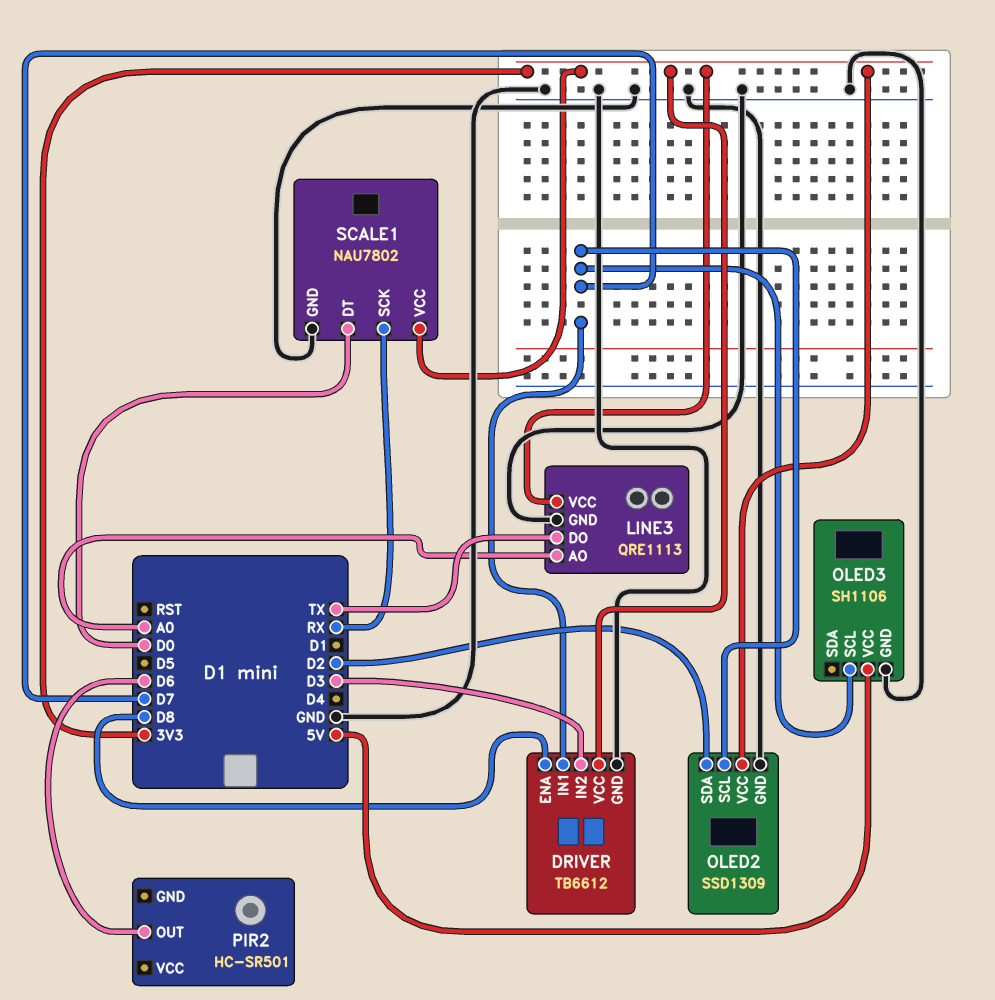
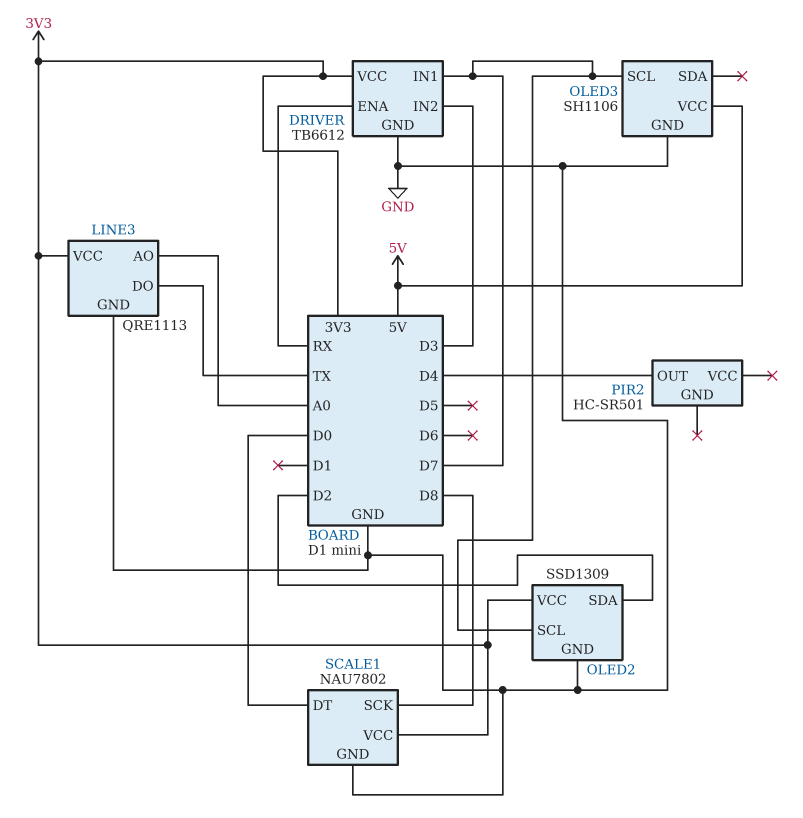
DRIVER pin ENA: D8 -> RX
PIR2 pin OUT: D6 -> D4
SCALE1 pin SCK: RX -> D8

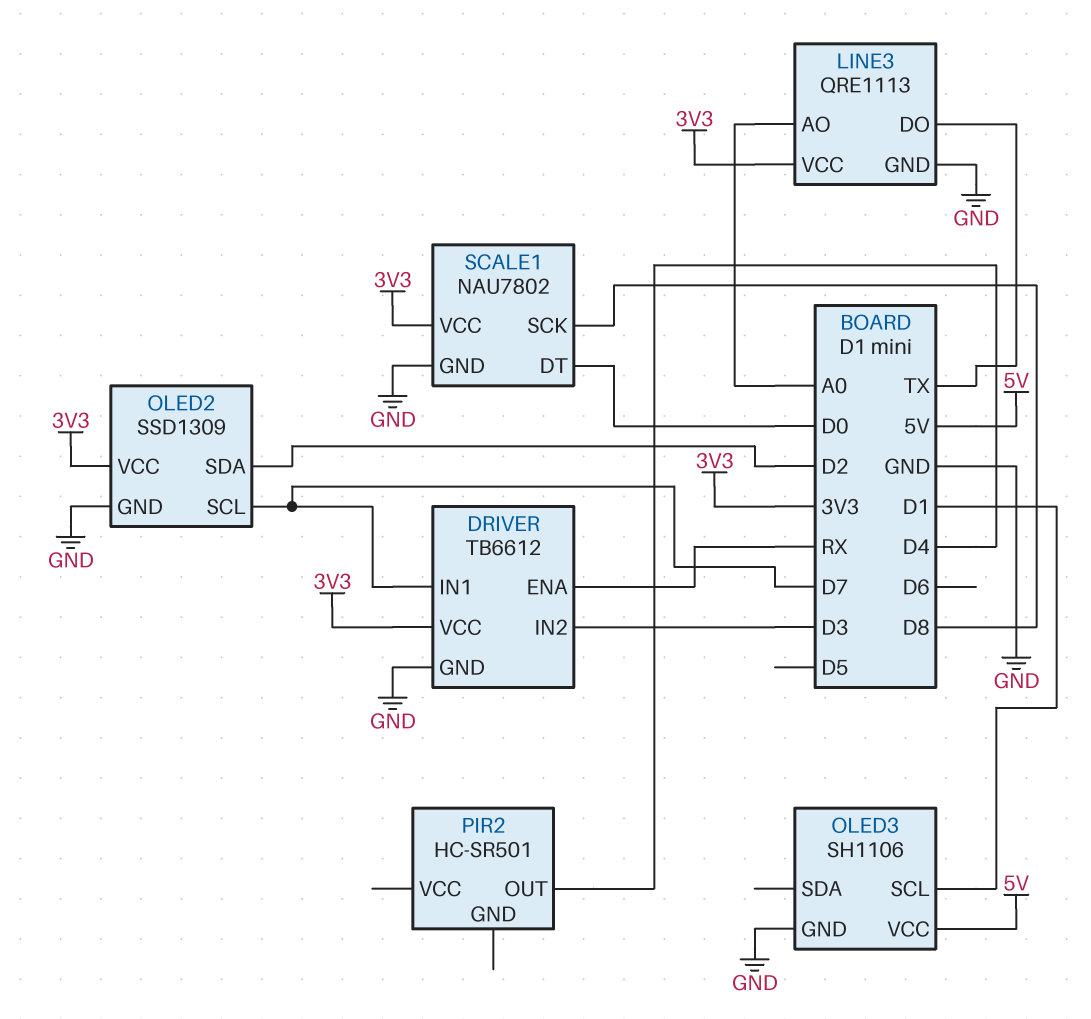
OLED3 pin SCL: D7 -> D1

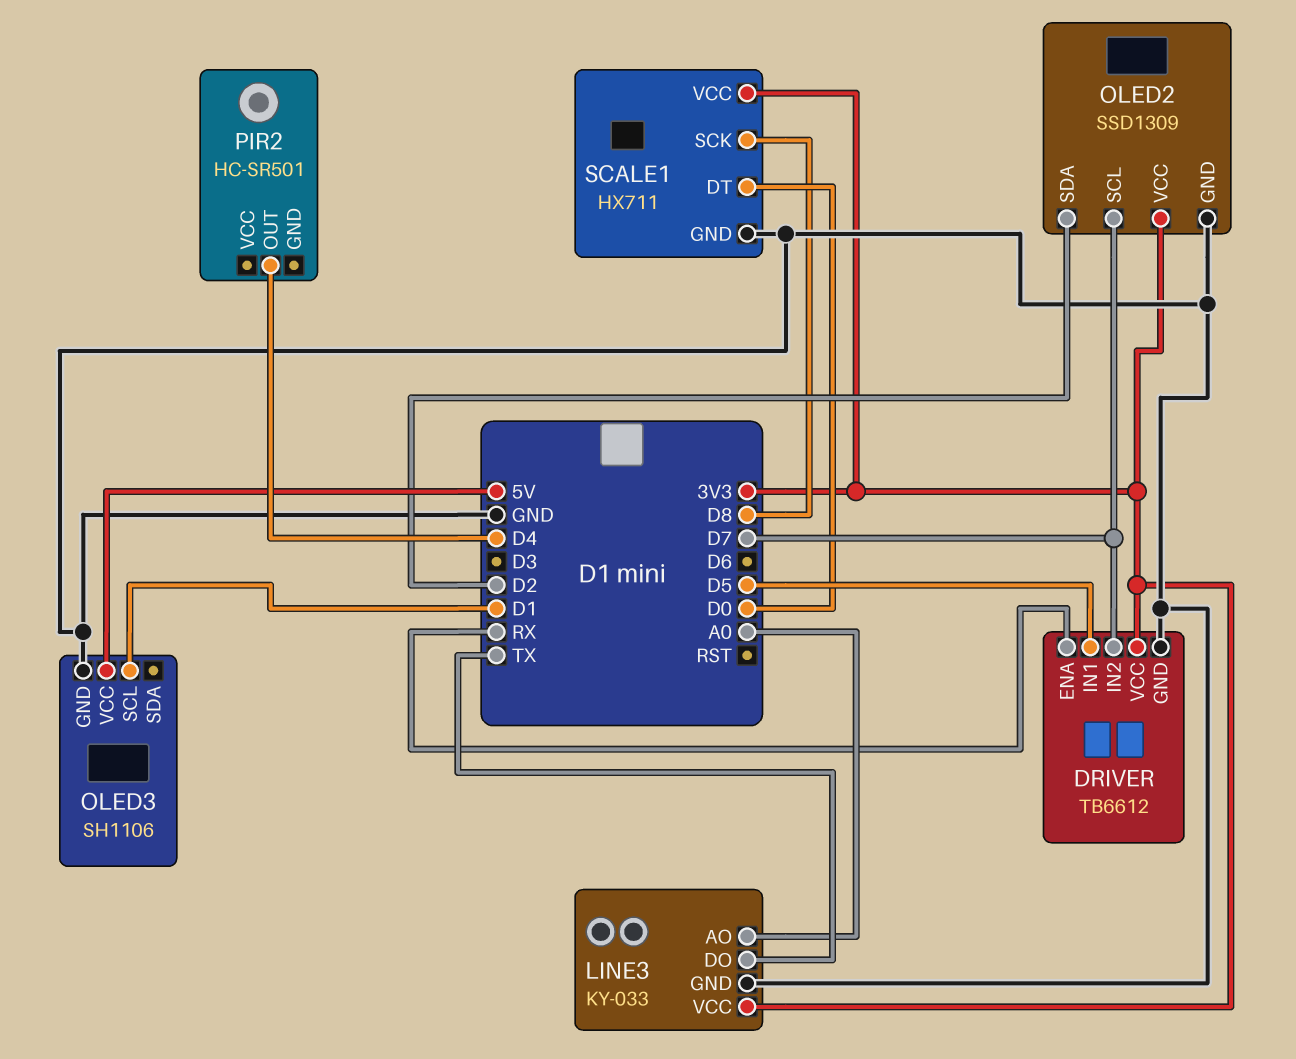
DRIVER pin IN1: D7 -> D5
DRIVER pin IN2: D3 -> D7
LINE3: QRE1113 -> KY-033
SCALE1: NAU7802 -> HX711

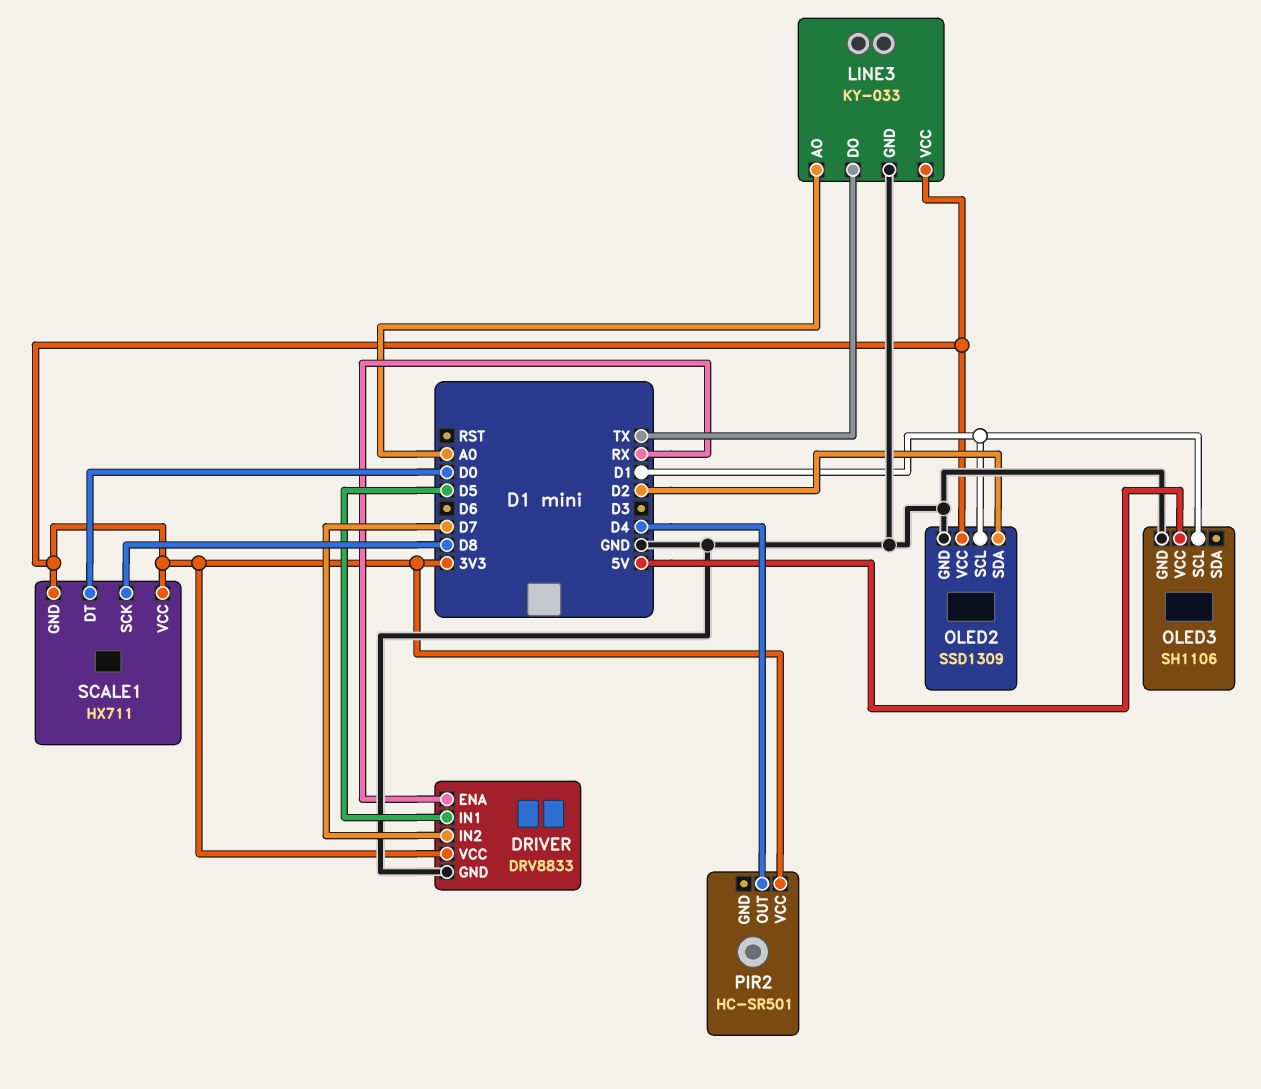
DRIVER: TB6612 -> DRV8833
OLED2 pin SCL: D7 -> D1
PIR2 pin VCC: none -> 3V3
SCALE1 pin GND: GND -> 3V3

